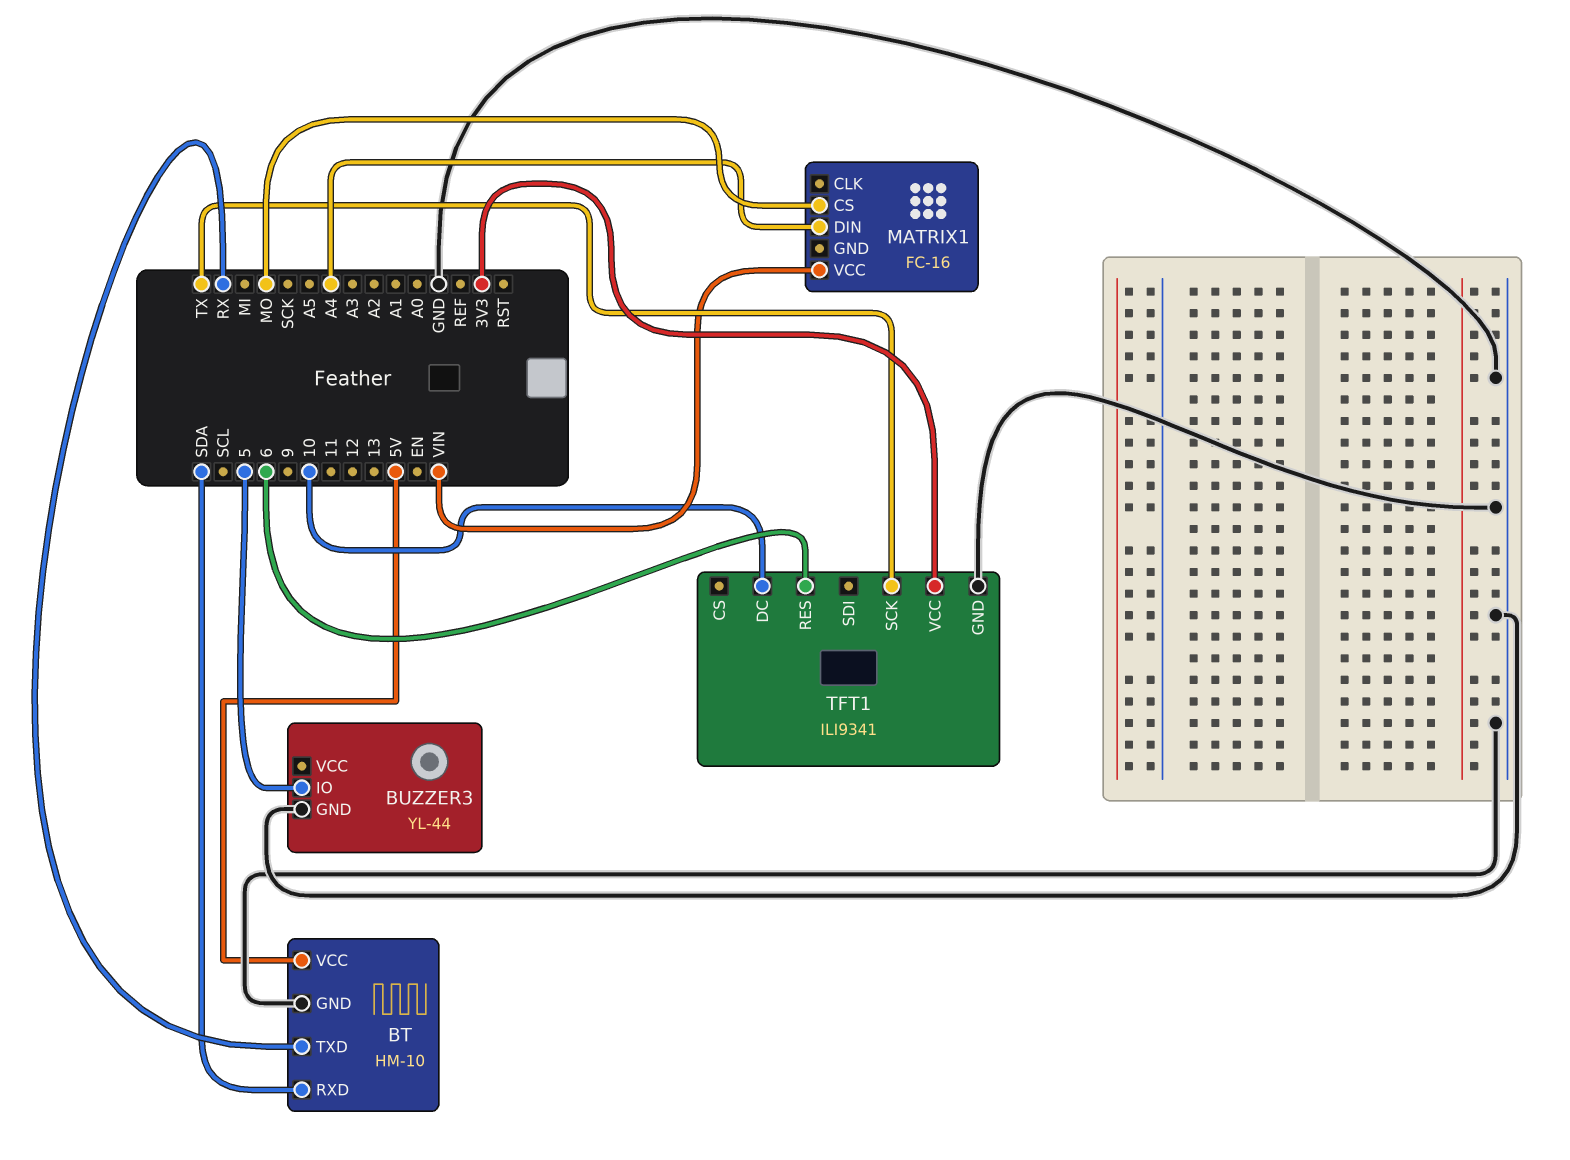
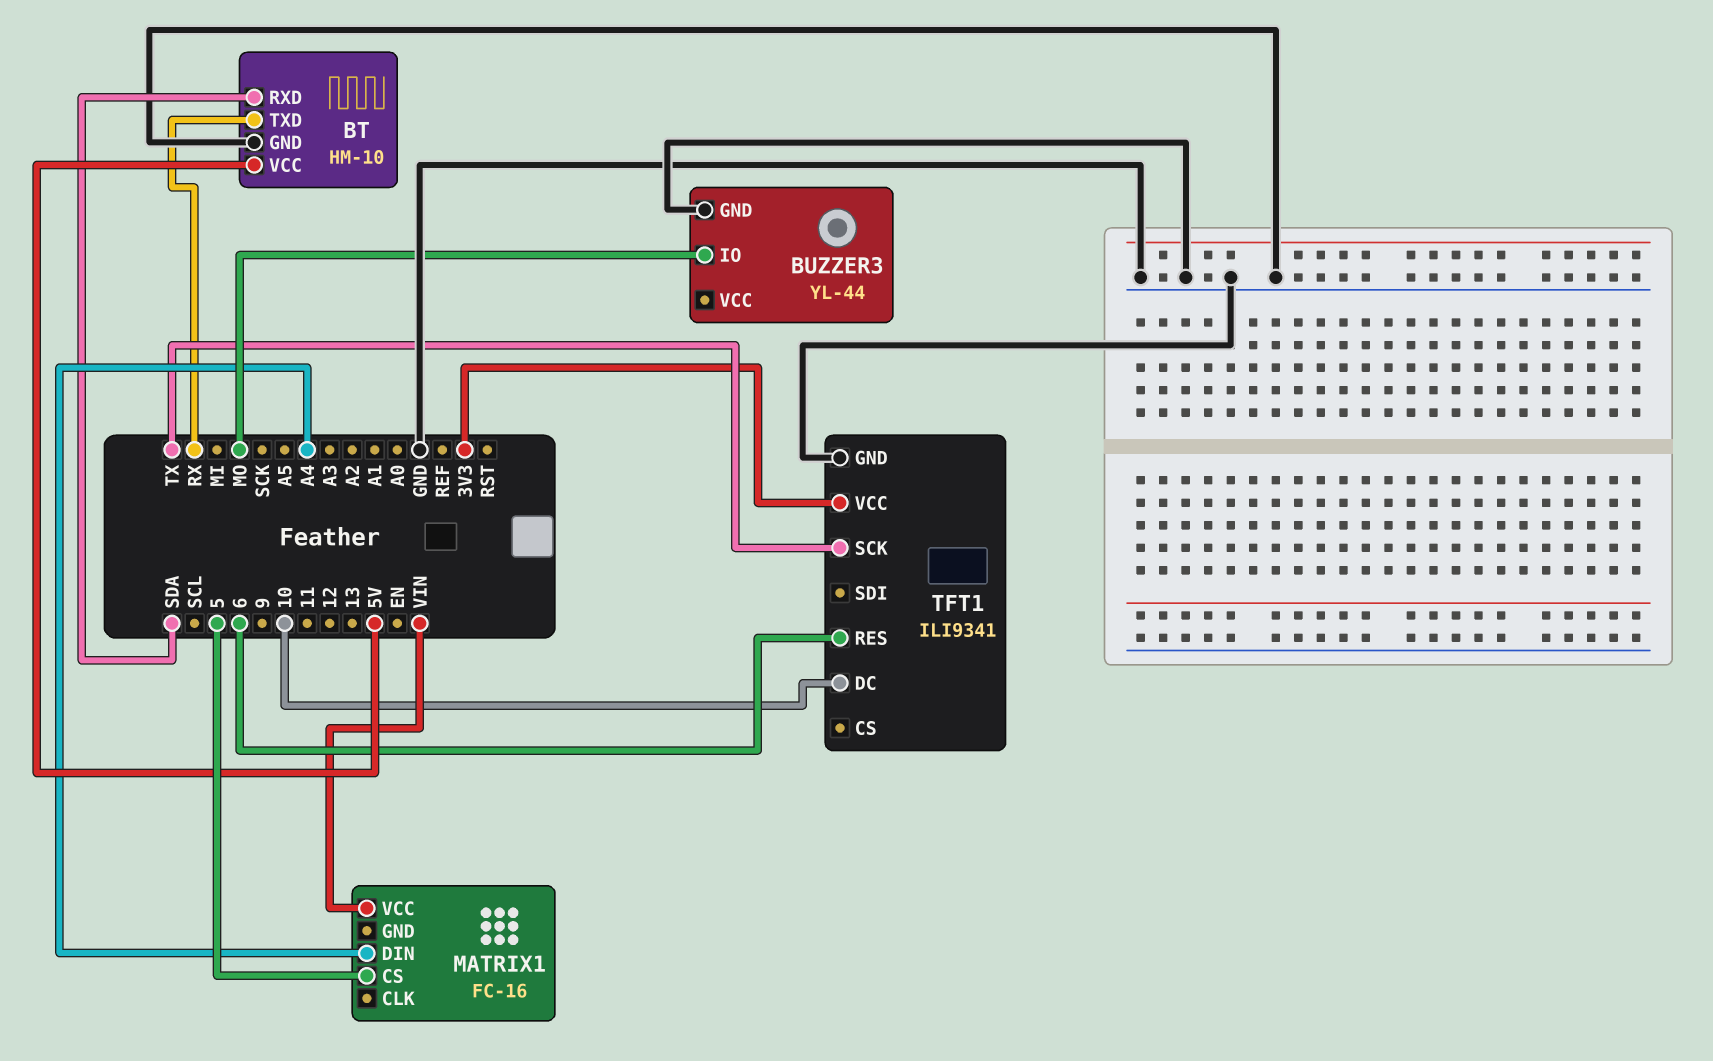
BUZZER3 pin IO: 5 -> MO
MATRIX1 pin CS: MO -> 5

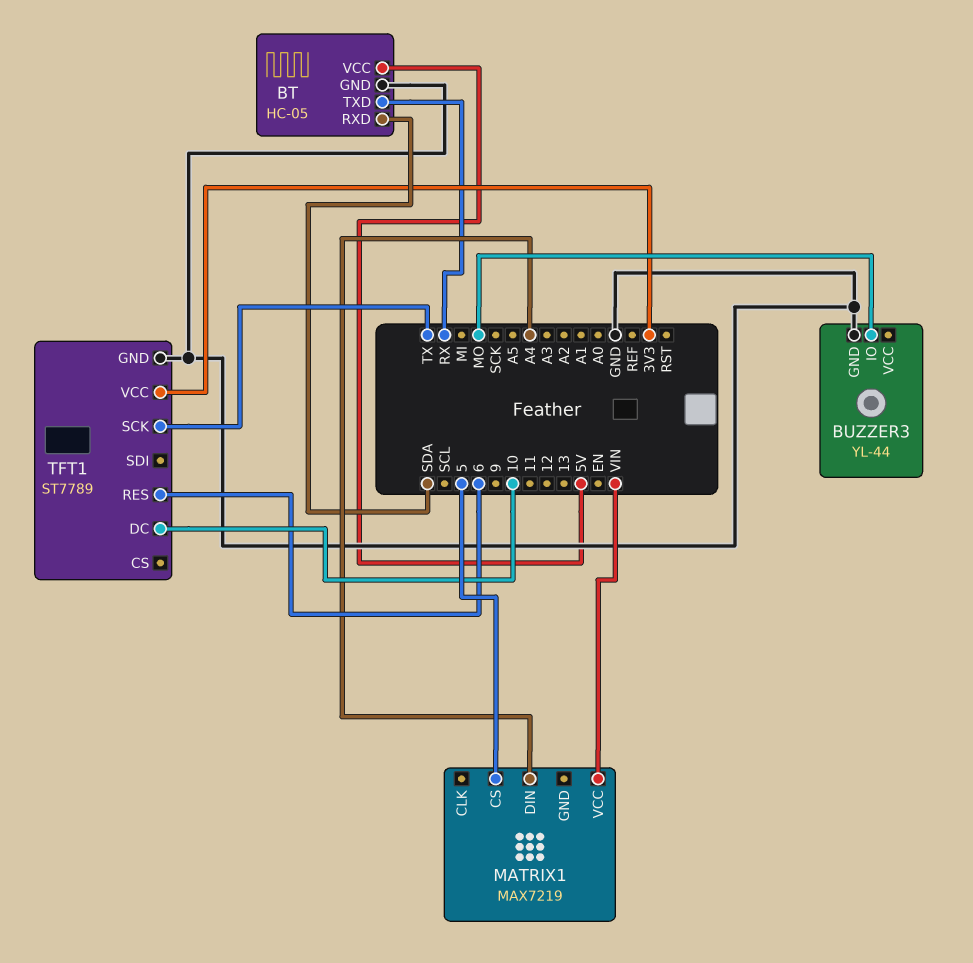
BT: HM-10 -> HC-05
MATRIX1: FC-16 -> MAX7219
TFT1: ILI9341 -> ST7789

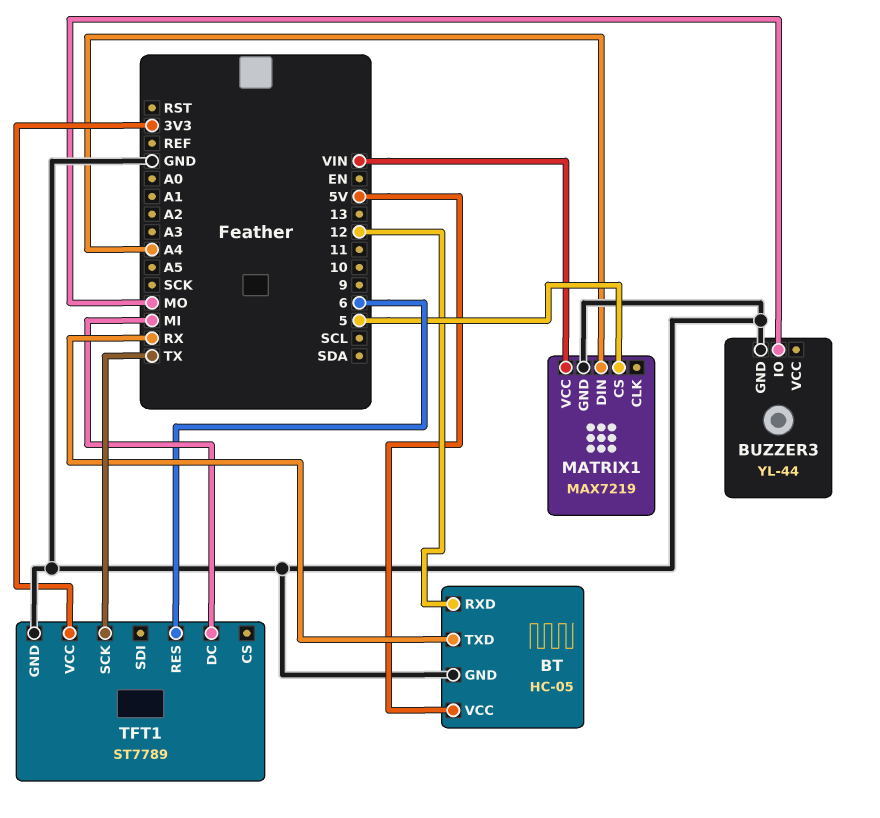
BT pin RXD: SDA -> 12
MATRIX1 pin GND: none -> GND
TFT1 pin DC: 10 -> MI

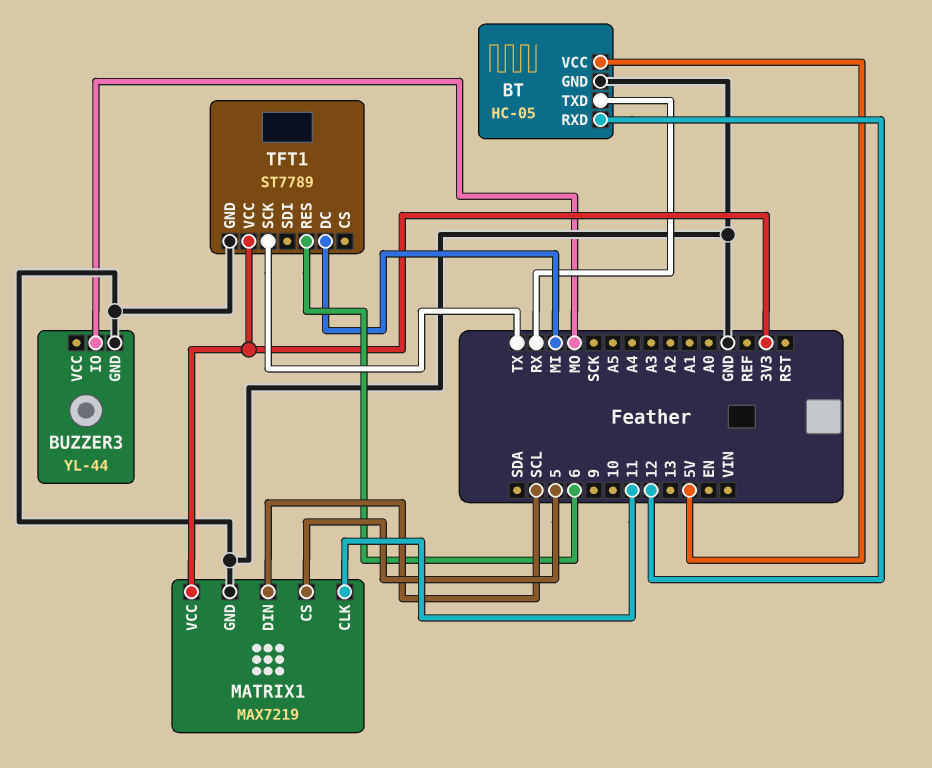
MATRIX1 pin CLK: none -> 11
MATRIX1 pin DIN: A4 -> SCL
MATRIX1 pin VCC: VIN -> 3V3

